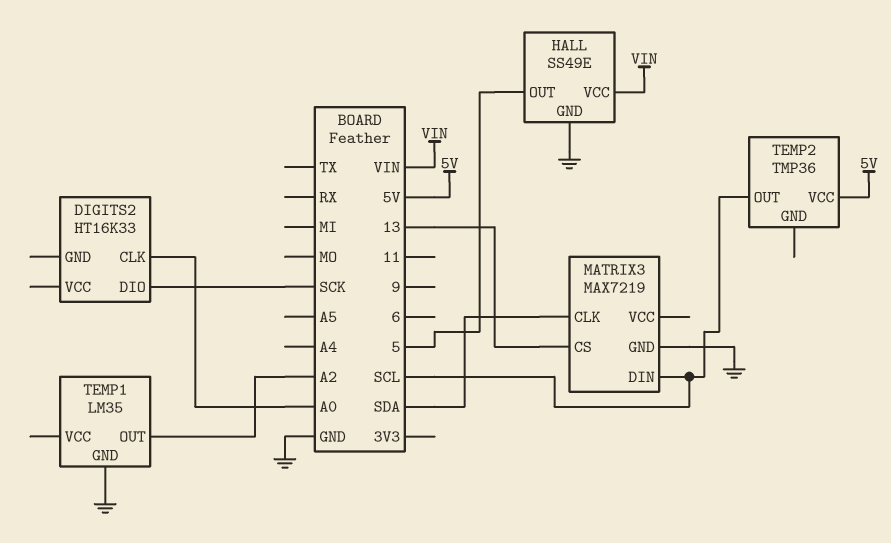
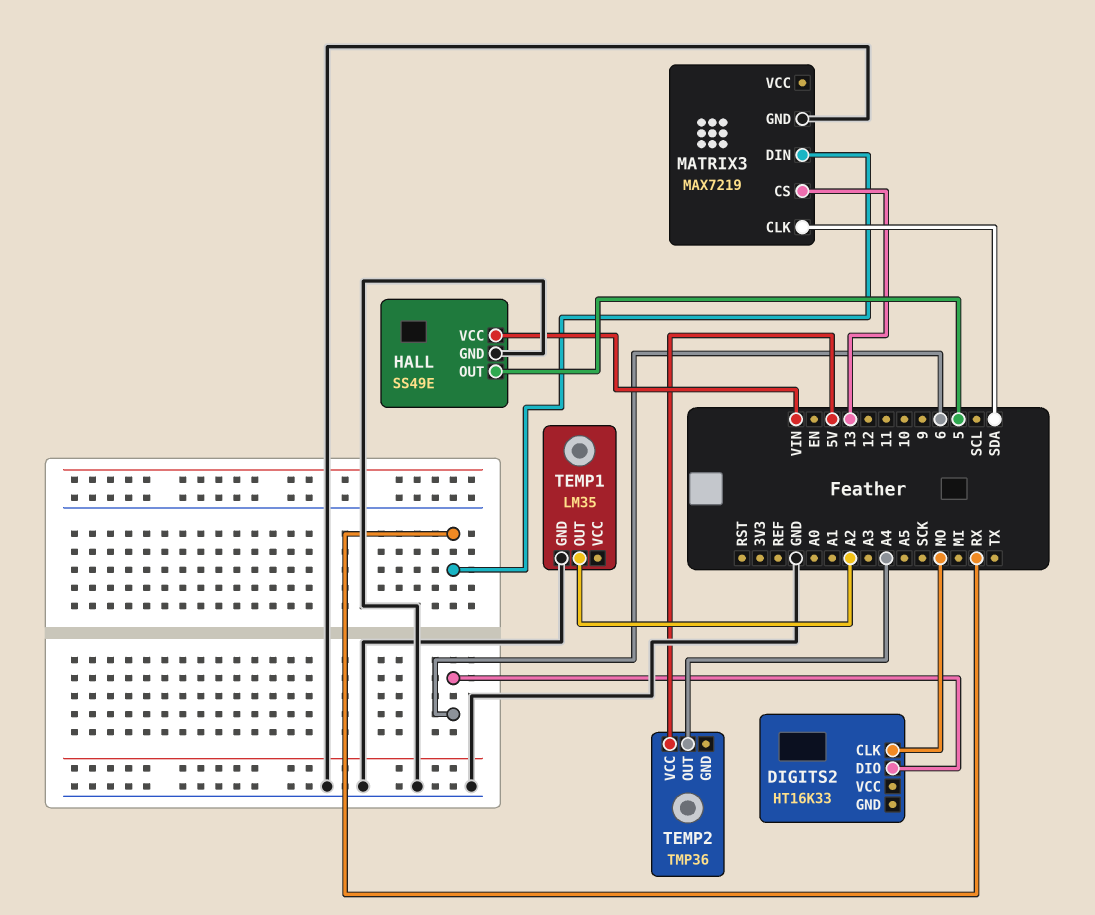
DIGITS2 pin CLK: A0 -> MO
DIGITS2 pin DIO: SCK -> 6
MATRIX3 pin DIN: SCL -> RX
TEMP2 pin OUT: SCL -> A4

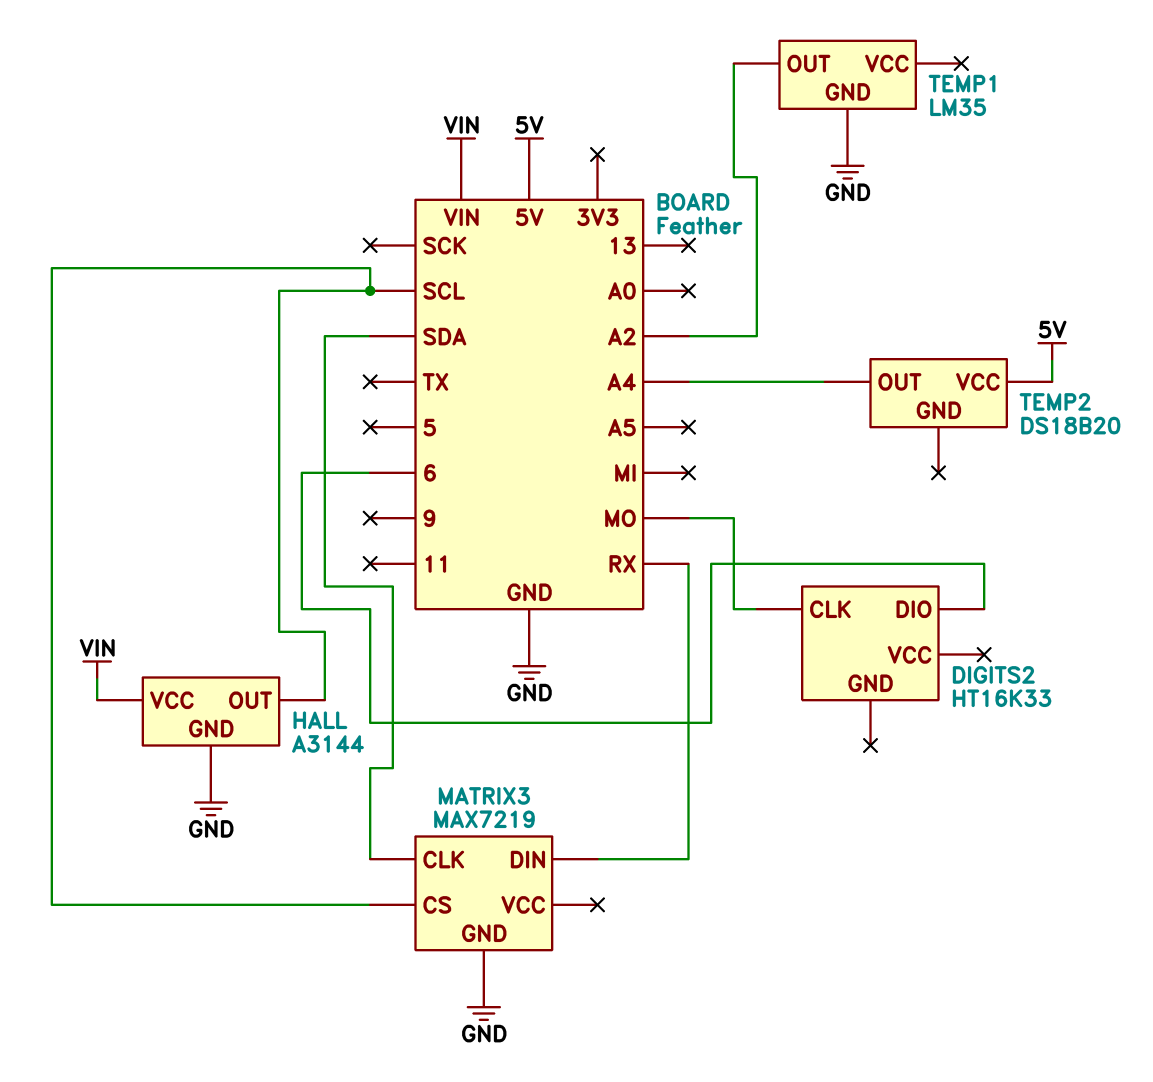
HALL: SS49E -> A3144
HALL pin OUT: 5 -> SCL
MATRIX3 pin CS: 13 -> SCL
TEMP2: TMP36 -> DS18B20

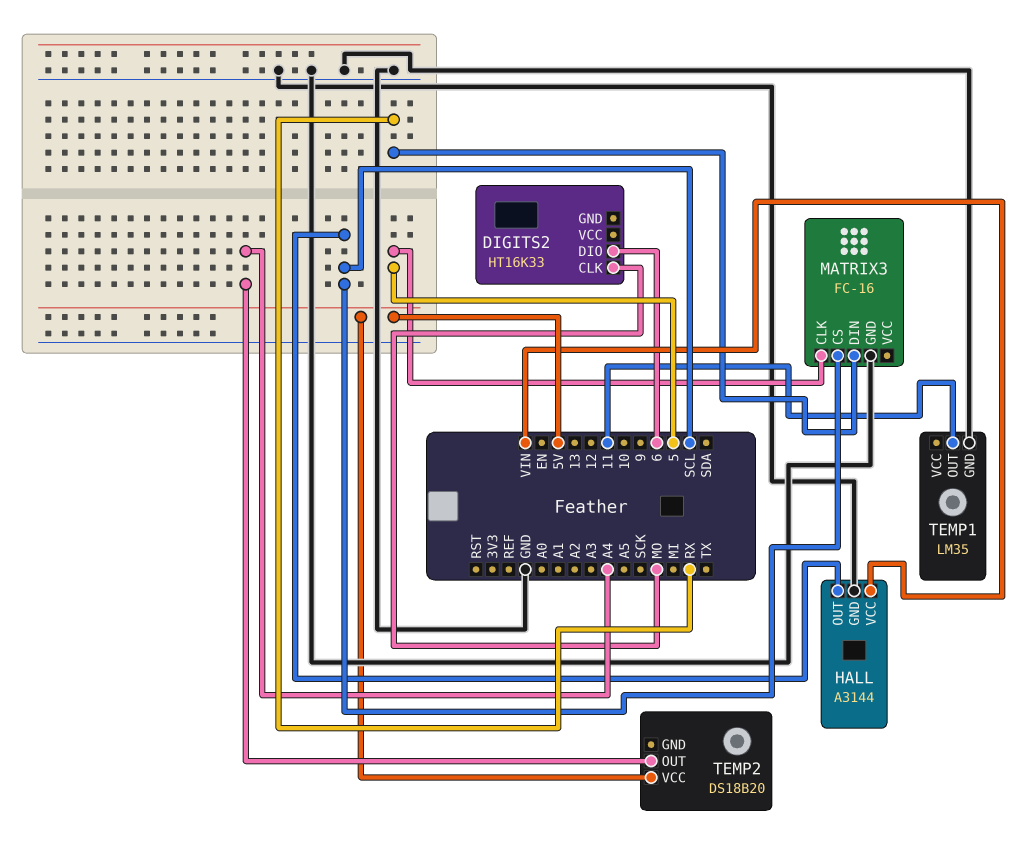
MATRIX3: MAX7219 -> FC-16
MATRIX3 pin CLK: SDA -> 5
TEMP1 pin OUT: A2 -> 11

